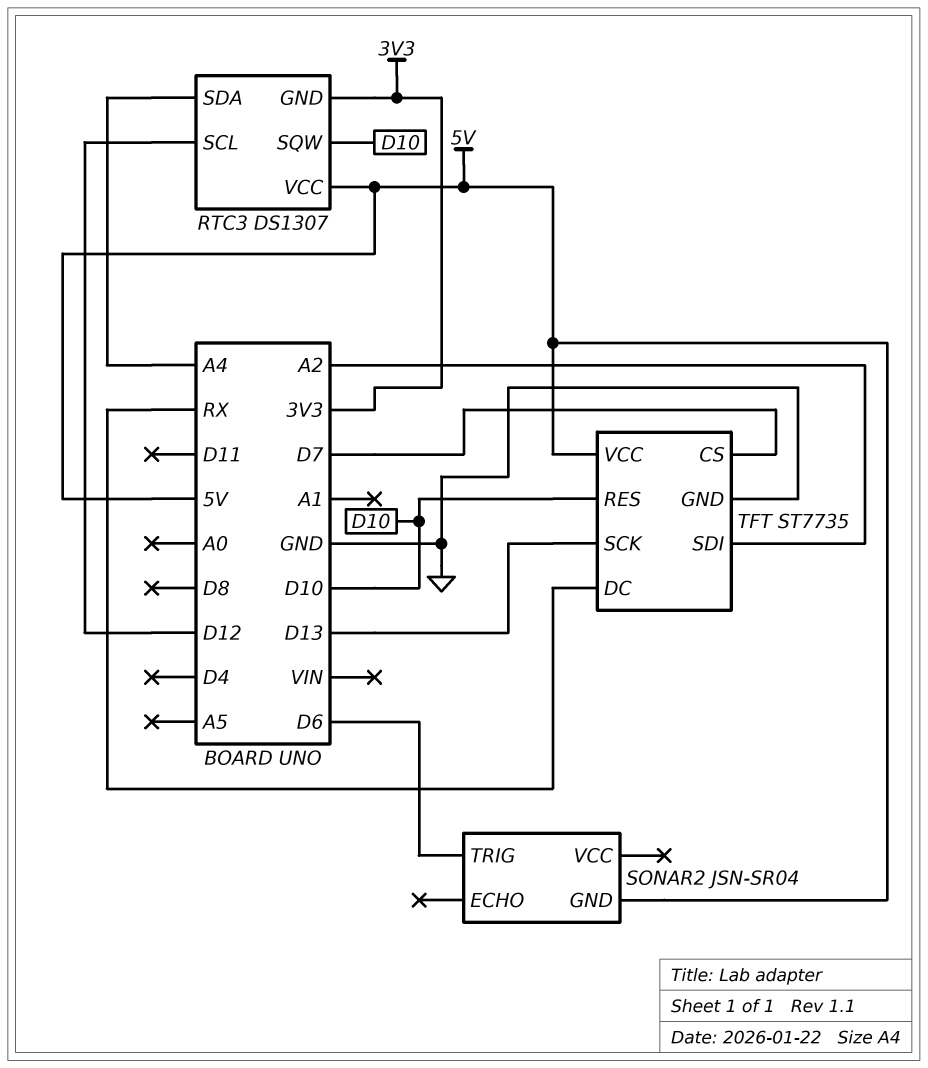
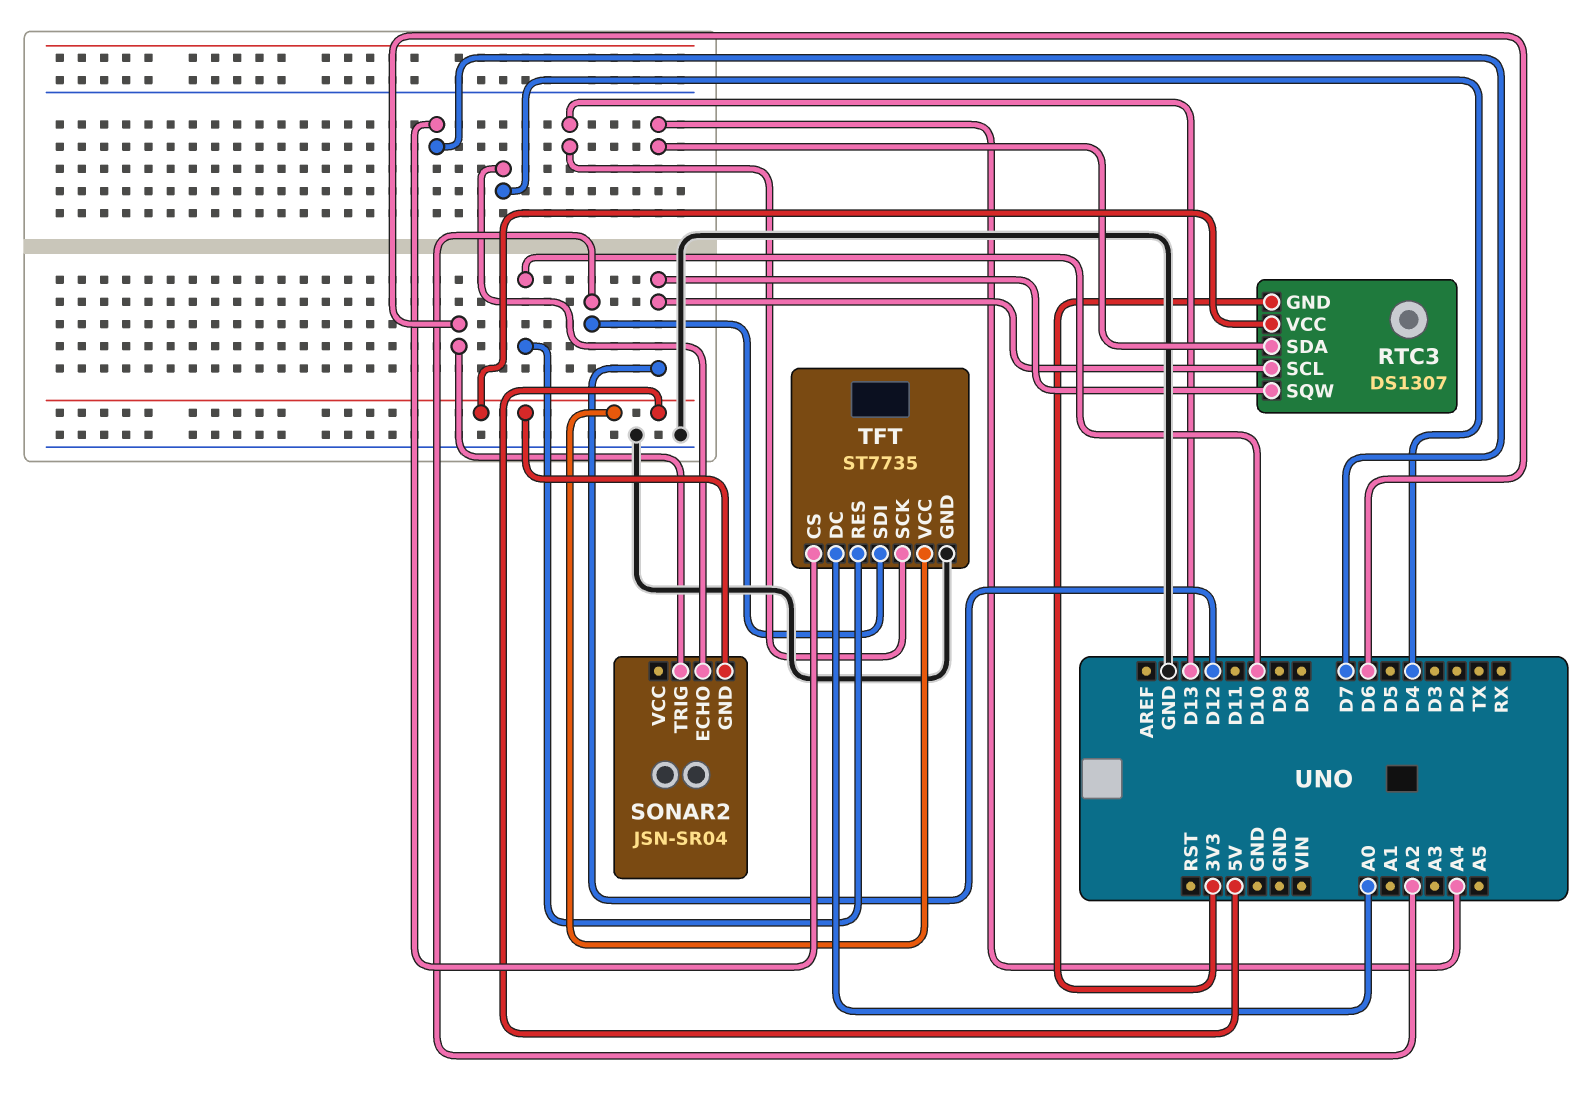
RTC3 pin SQW: D10 -> D12
SONAR2 pin ECHO: none -> D4
TFT pin DC: RX -> A0

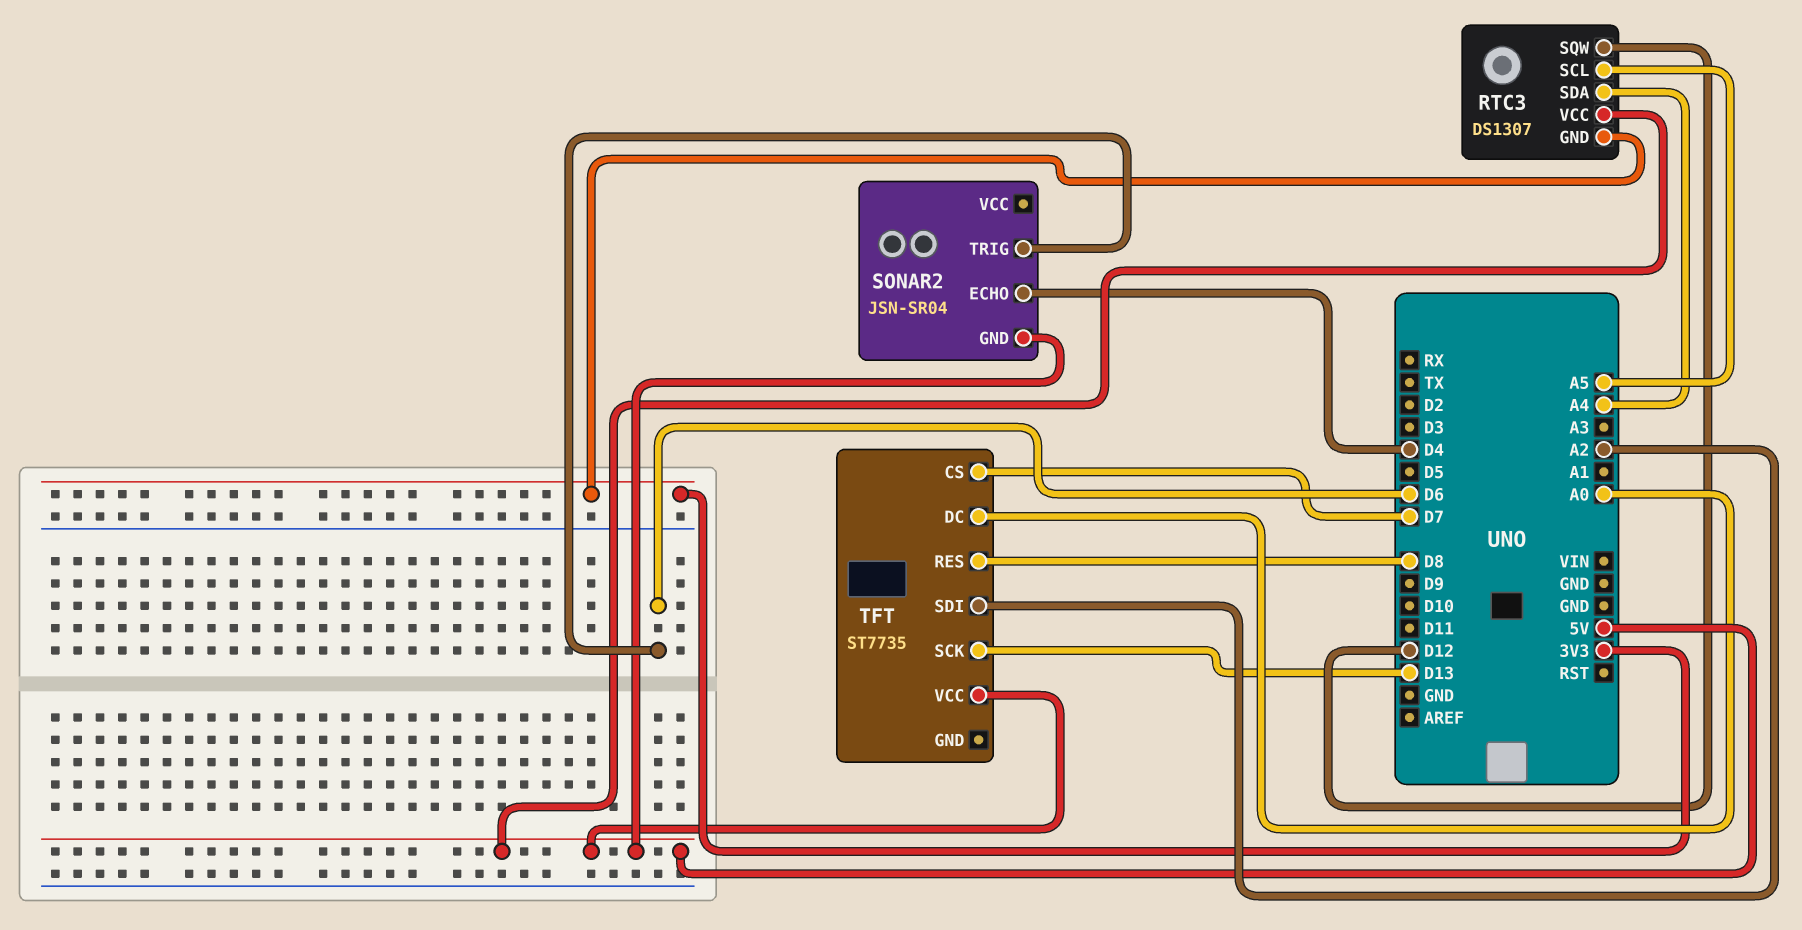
RTC3 pin SCL: D12 -> A5
TFT pin GND: GND -> none
TFT pin RES: D10 -> D8

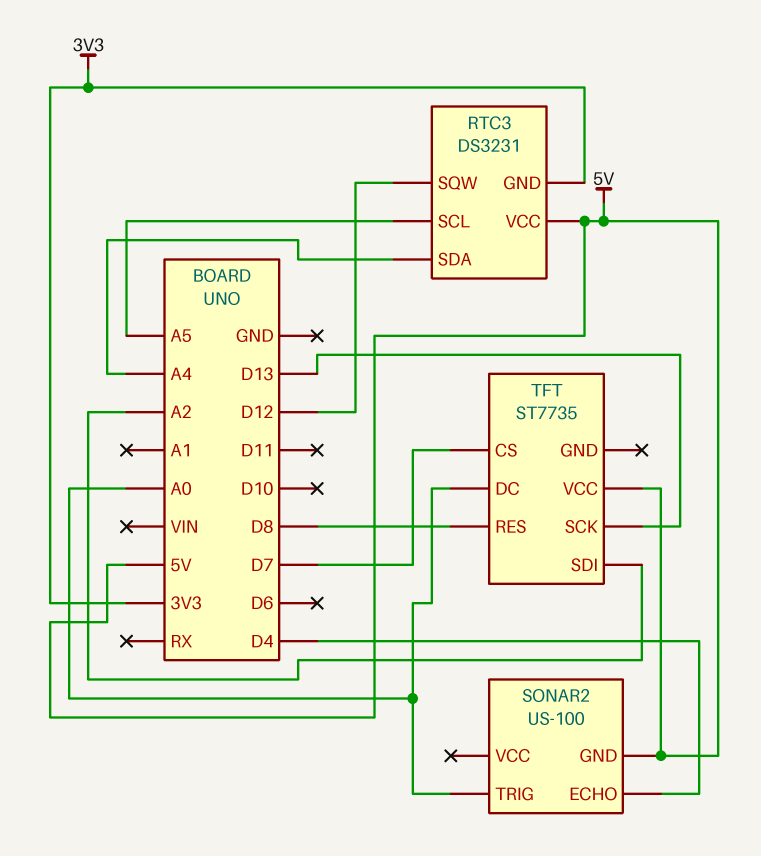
RTC3: DS1307 -> DS3231
SONAR2: JSN-SR04 -> US-100
SONAR2 pin TRIG: D6 -> A0

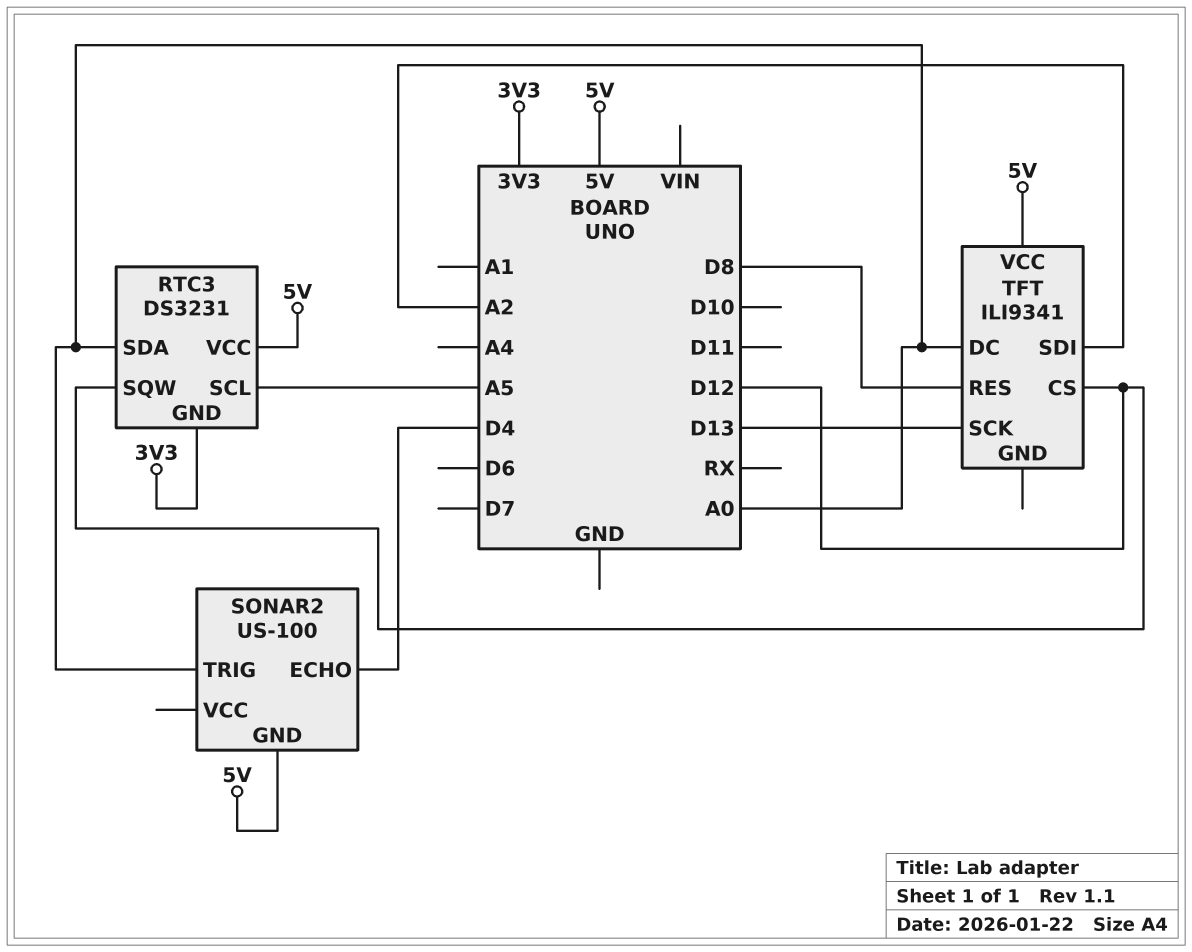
RTC3 pin SDA: A4 -> A0
TFT: ST7735 -> ILI9341
TFT pin CS: D7 -> D12

